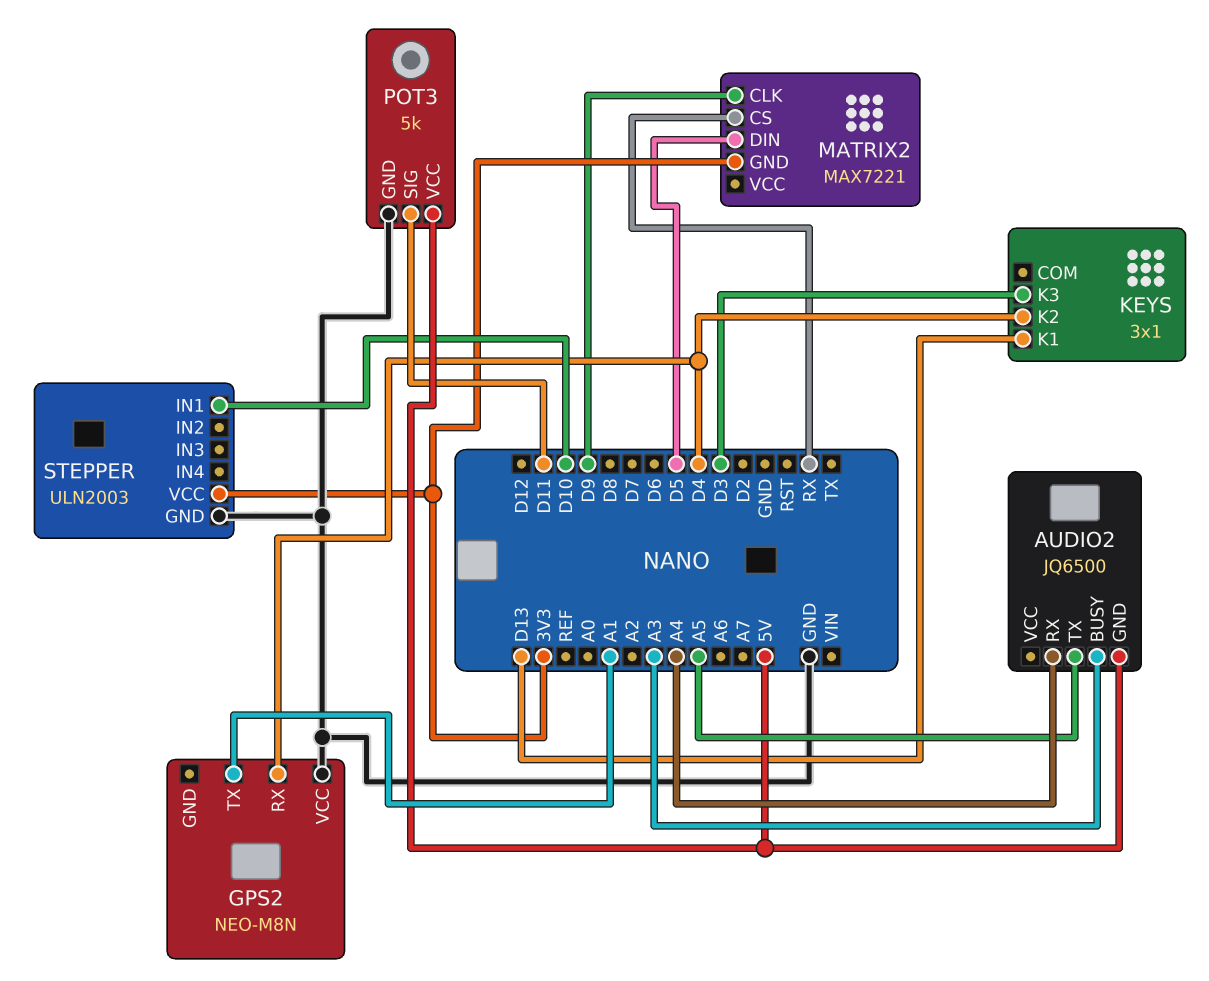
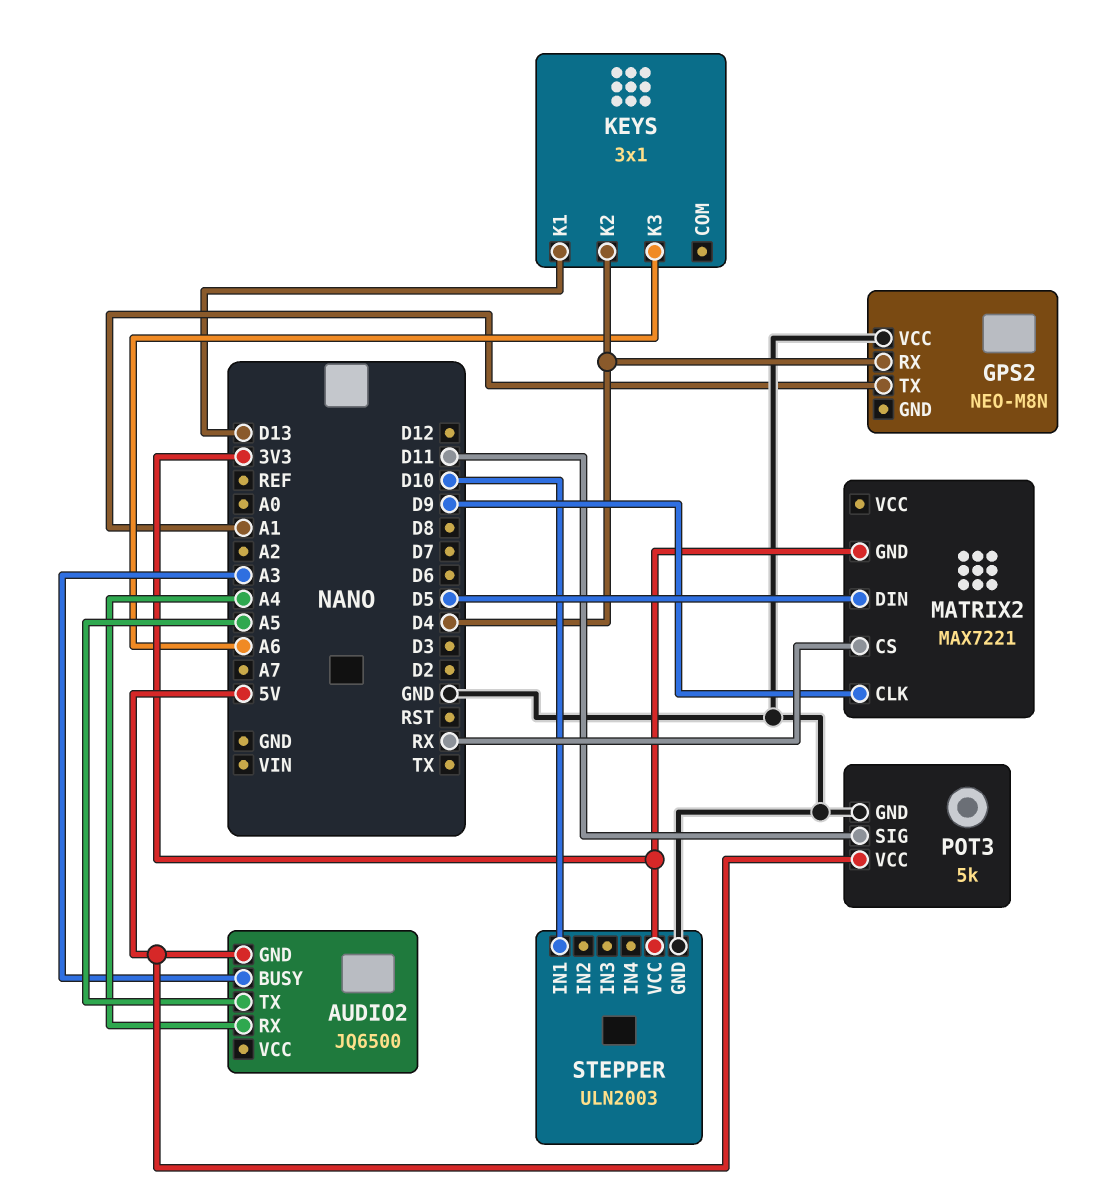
KEYS pin K3: D3 -> A6

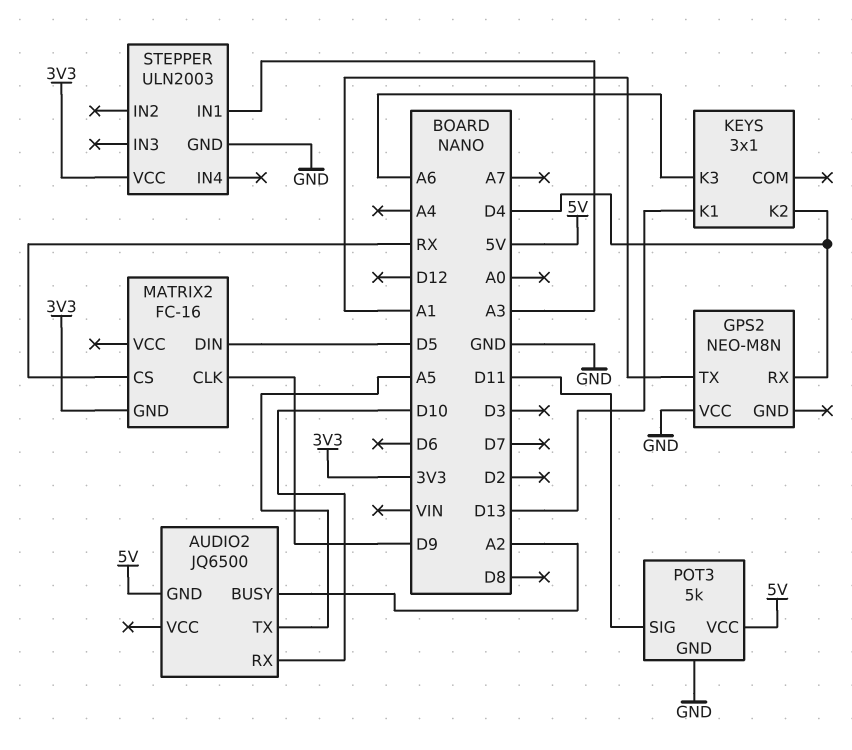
AUDIO2 pin BUSY: A3 -> A2
AUDIO2 pin RX: A4 -> D10
MATRIX2: MAX7221 -> FC-16
STEPPER pin IN1: D10 -> A3

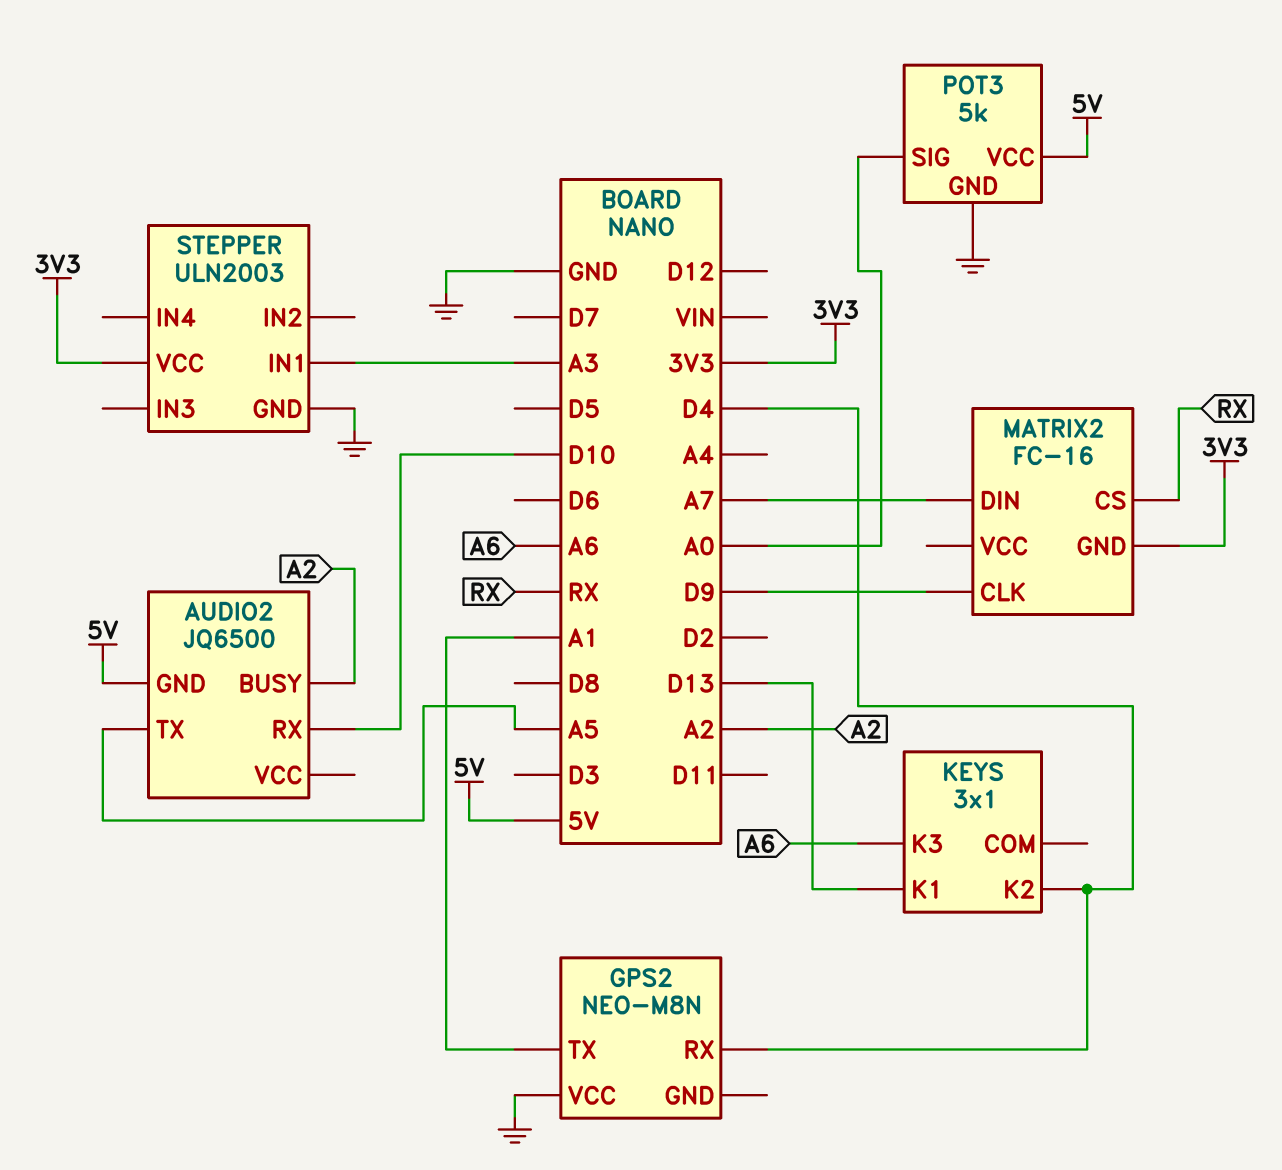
MATRIX2 pin DIN: D5 -> A7
POT3 pin SIG: D11 -> A0

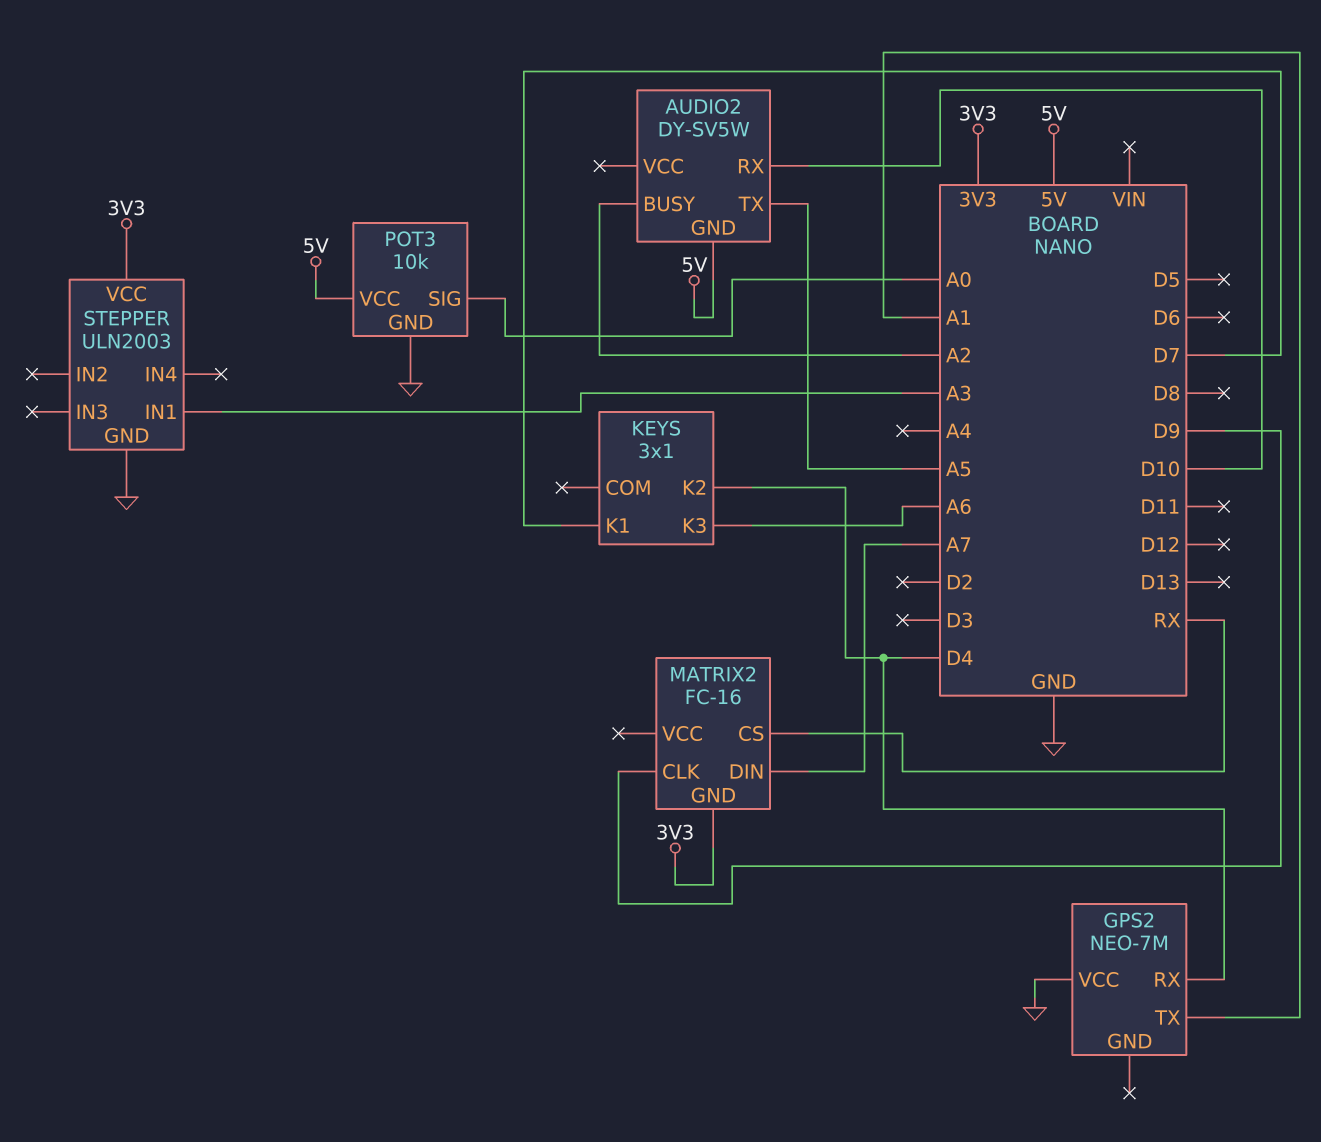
AUDIO2: JQ6500 -> DY-SV5W
GPS2: NEO-M8N -> NEO-7M
KEYS pin K1: D13 -> D7
POT3: 5k -> 10k

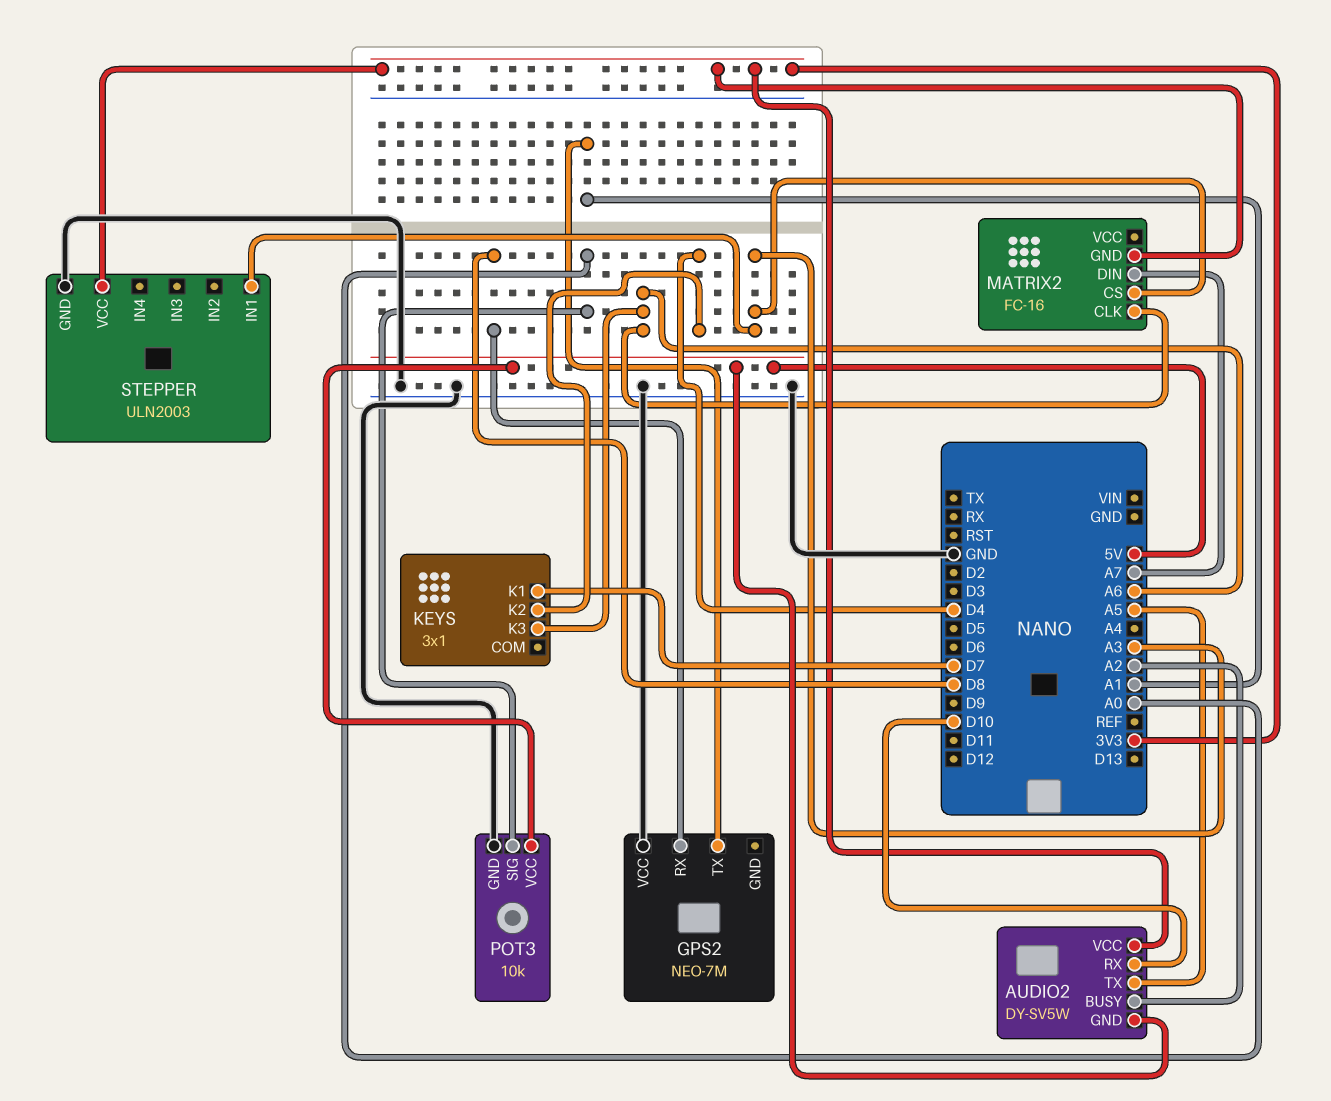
AUDIO2 pin VCC: none -> 3V3
GPS2 pin RX: D4 -> D8
MATRIX2 pin CLK: D9 -> A6
MATRIX2 pin CS: RX -> A3

